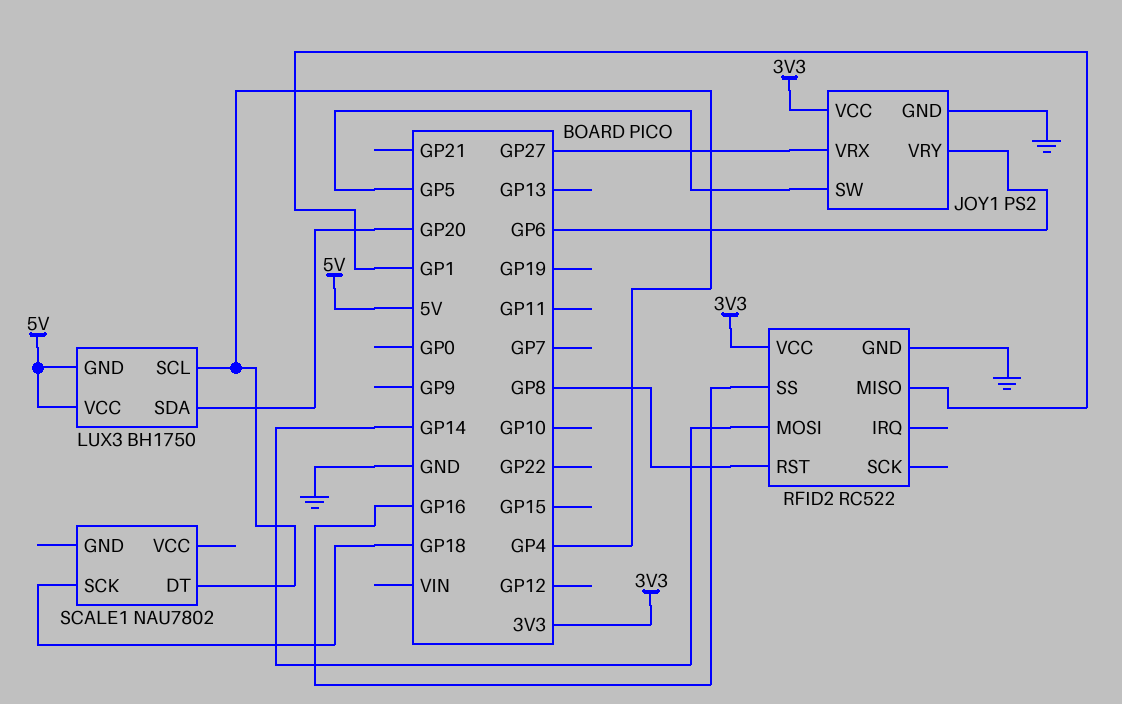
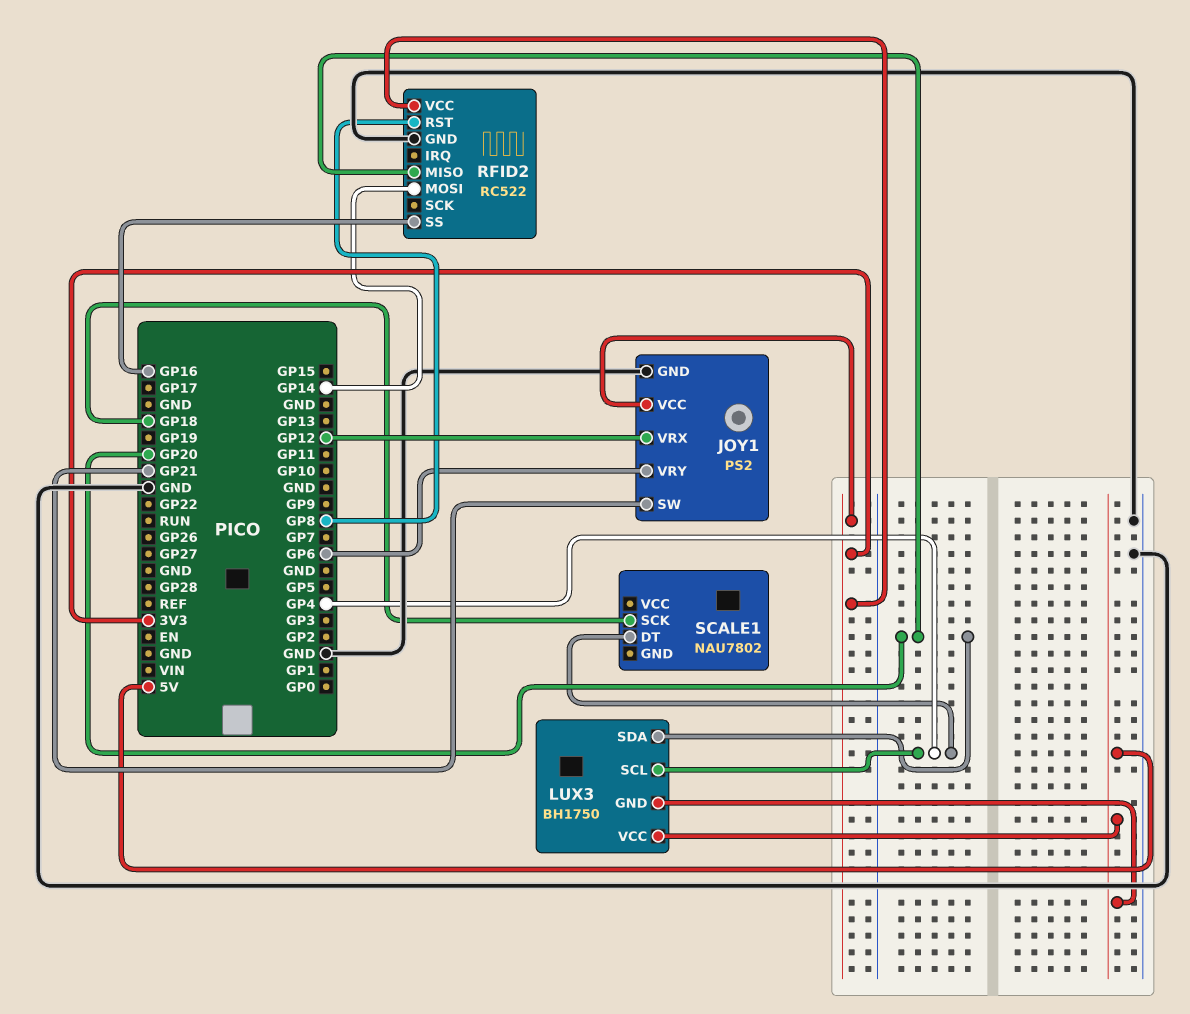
JOY1 pin SW: GP5 -> GP21
JOY1 pin VRX: GP27 -> GP12
RFID2 pin MISO: GP1 -> GP20

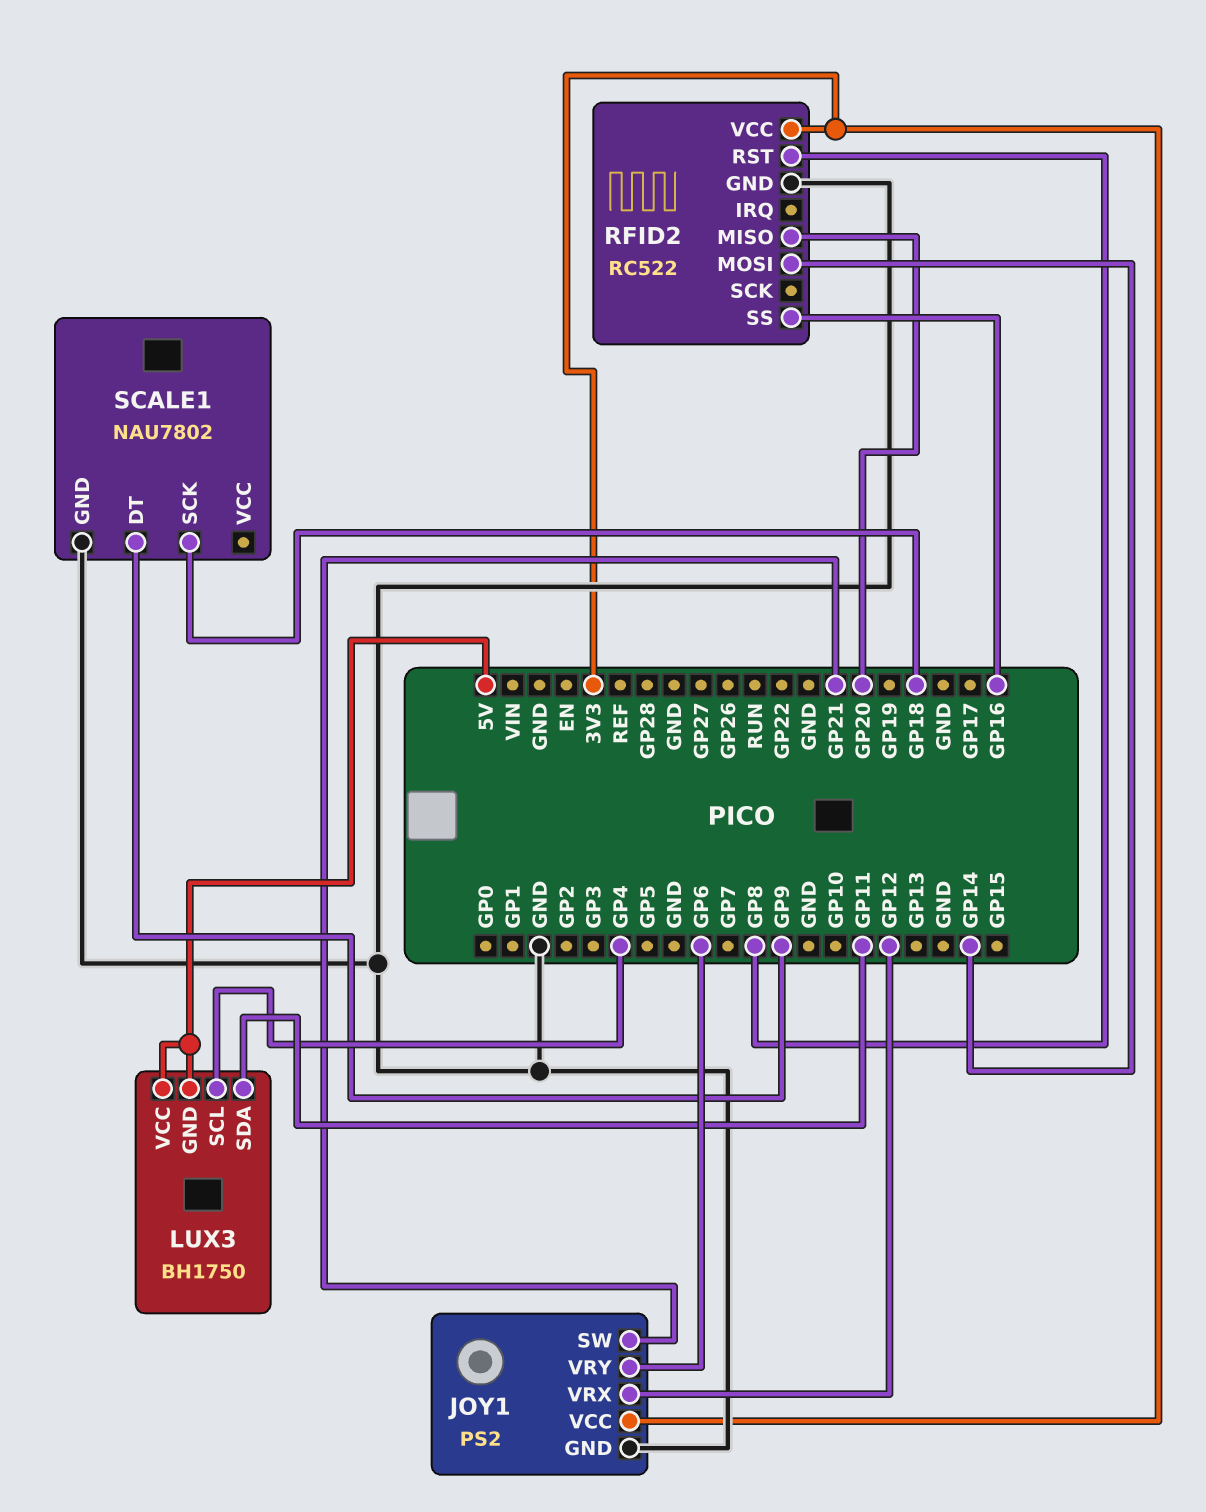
LUX3 pin SDA: GP20 -> GP11
SCALE1 pin DT: GP4 -> GP9
SCALE1 pin GND: none -> GND

